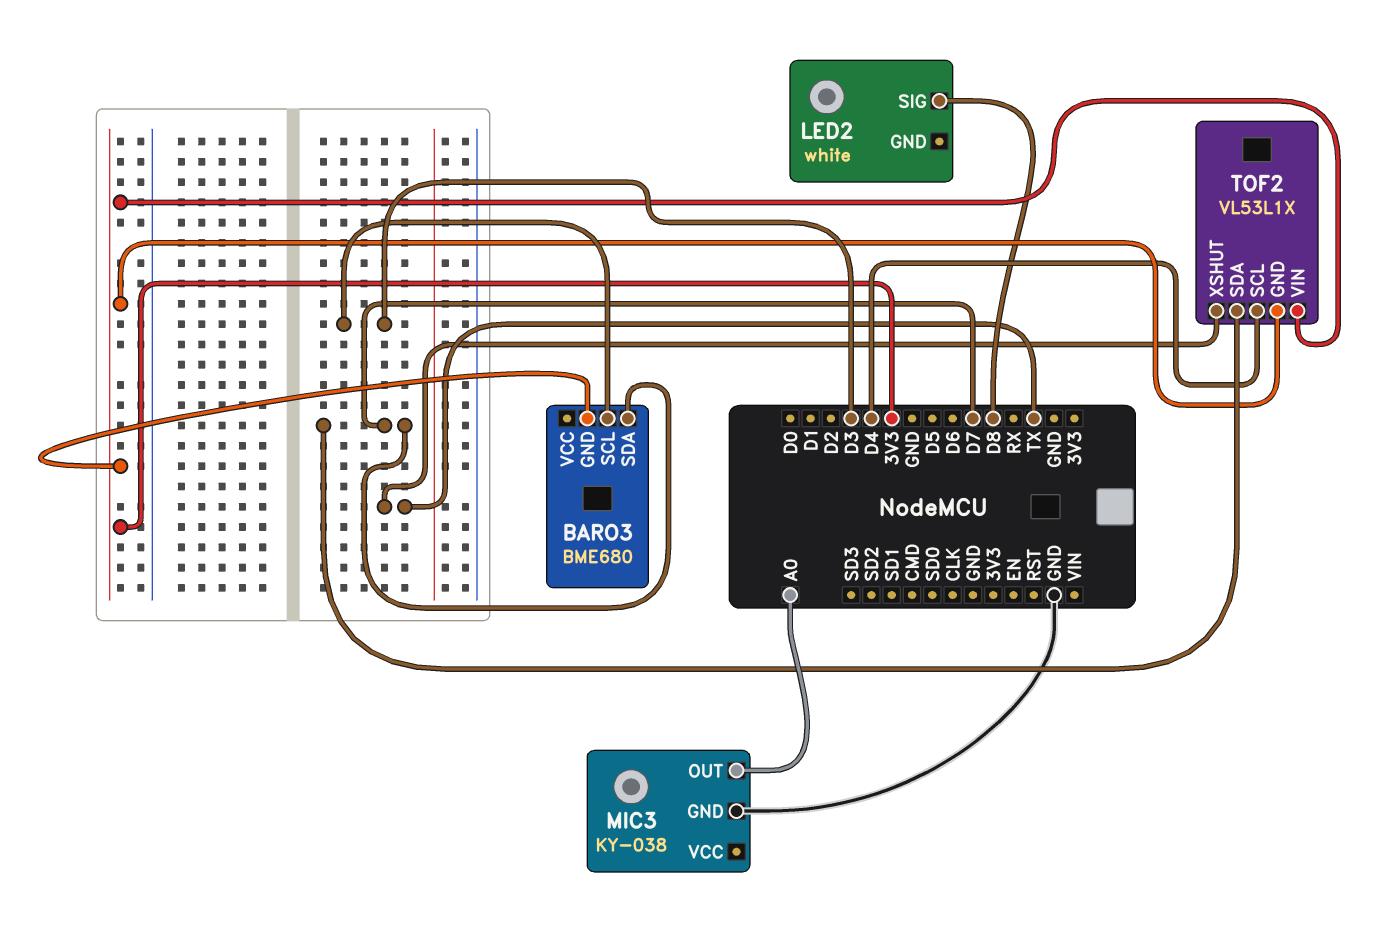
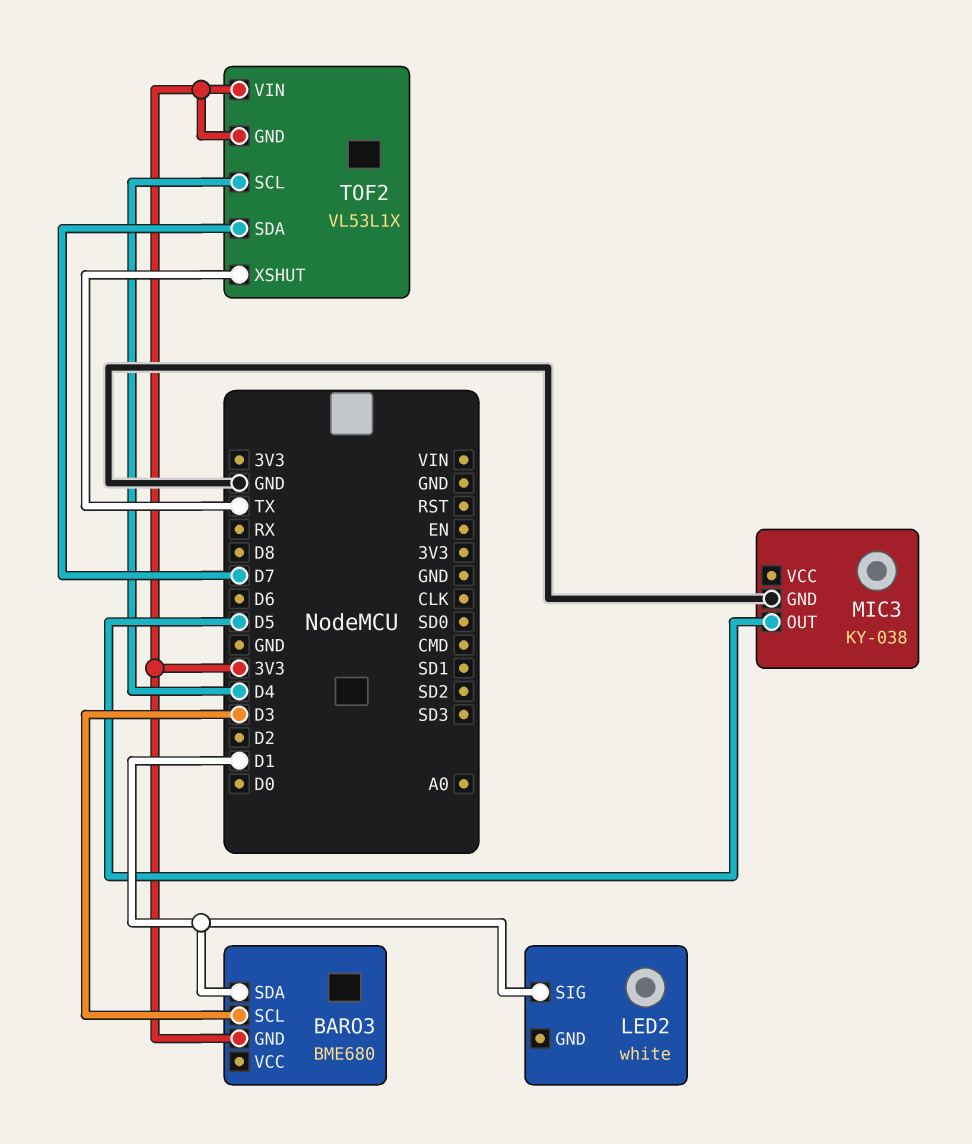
BARO3 pin SDA: D7 -> D1
LED2 pin SIG: D8 -> D1
MIC3 pin OUT: A0 -> D5

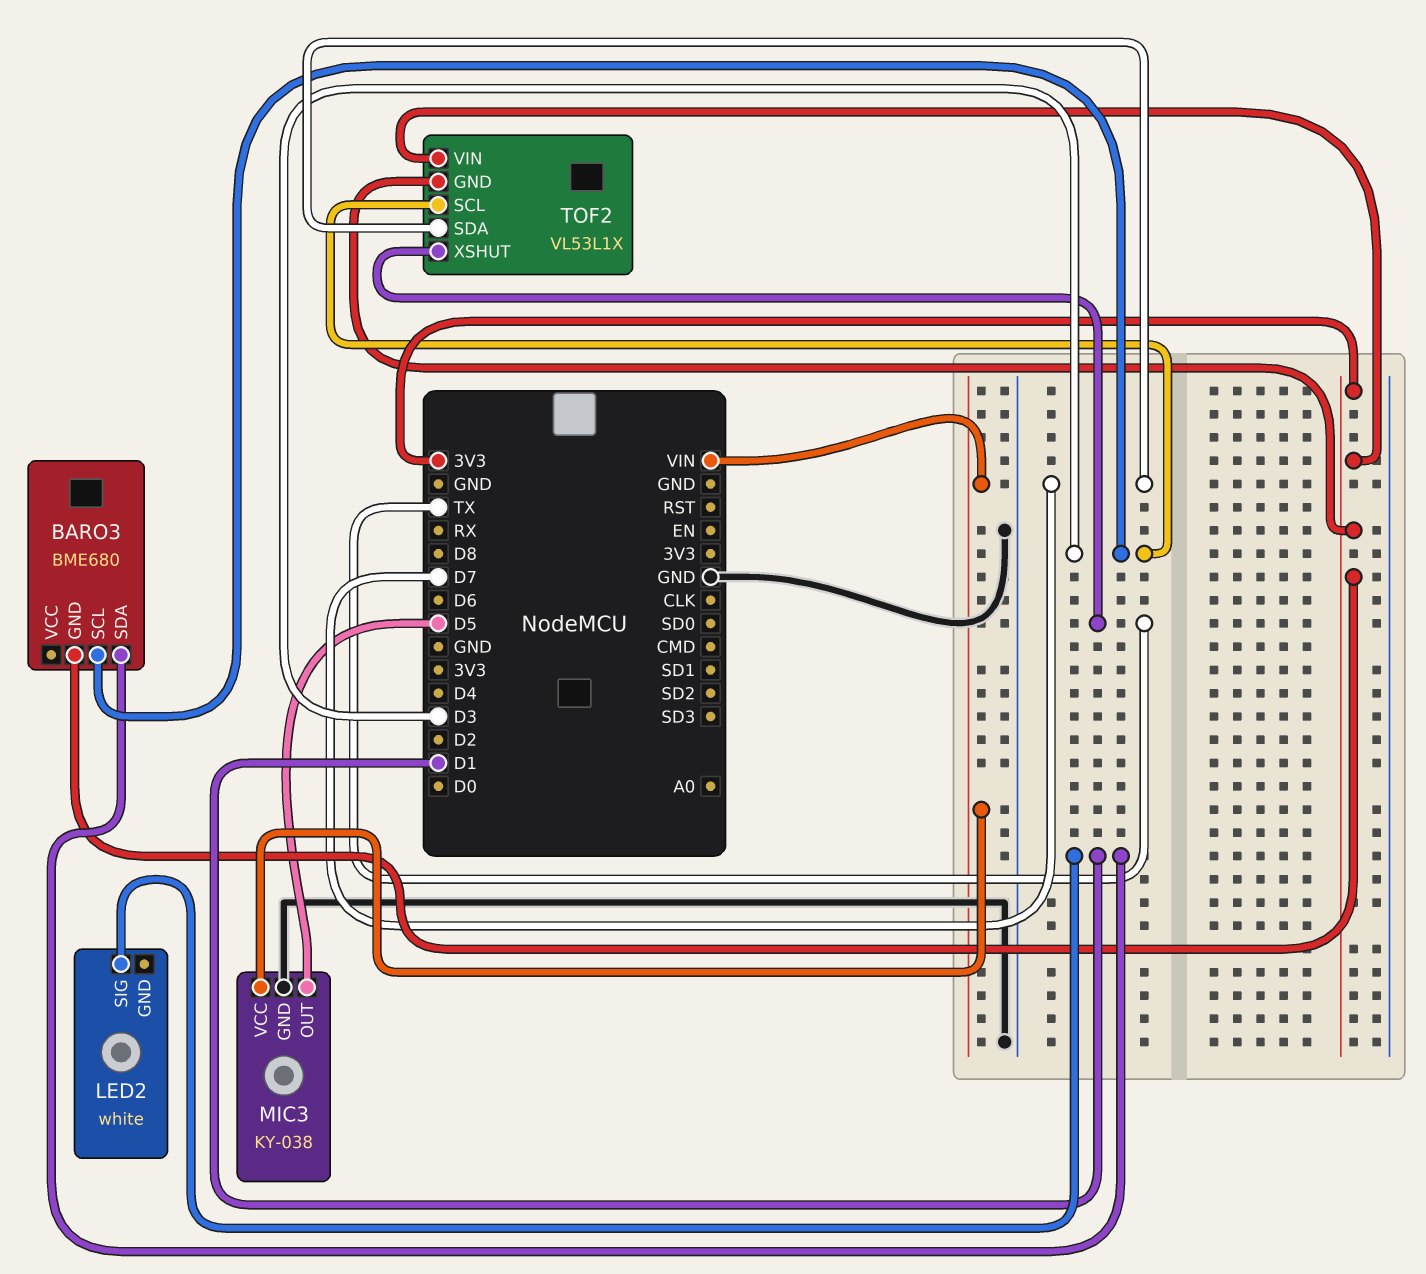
MIC3 pin VCC: none -> VIN
TOF2 pin SCL: D4 -> D3

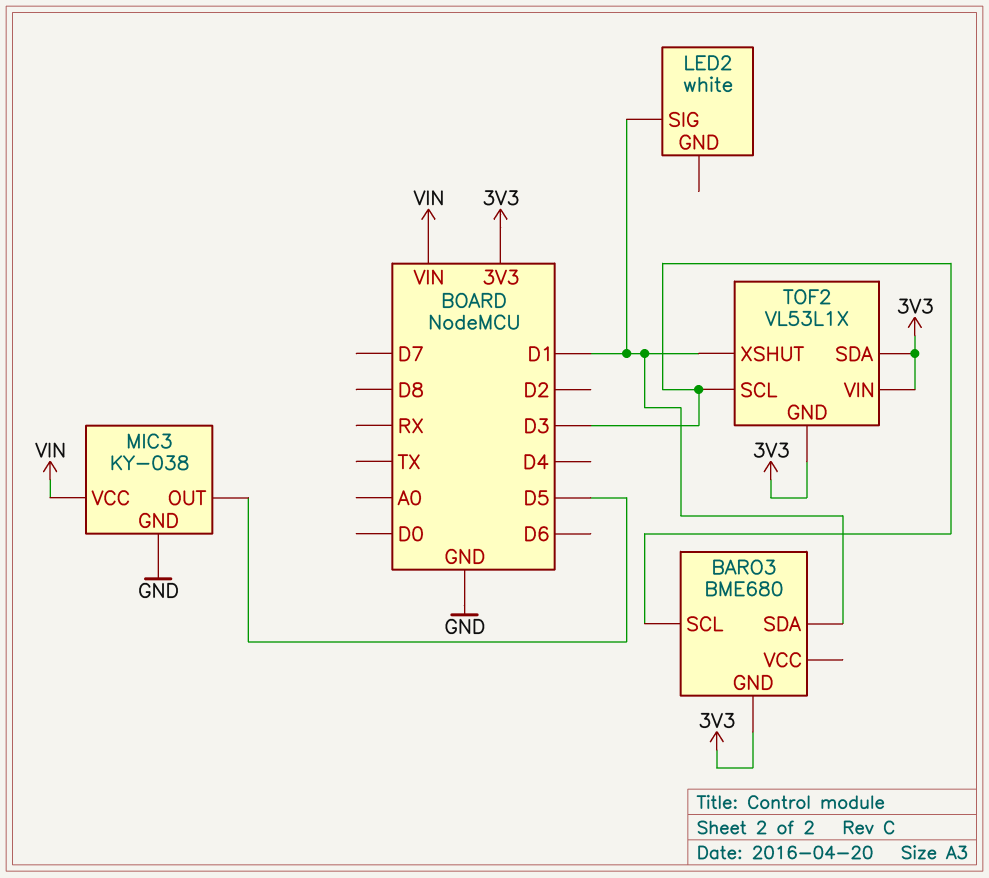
TOF2 pin SDA: D7 -> 3V3
TOF2 pin XSHUT: TX -> D1

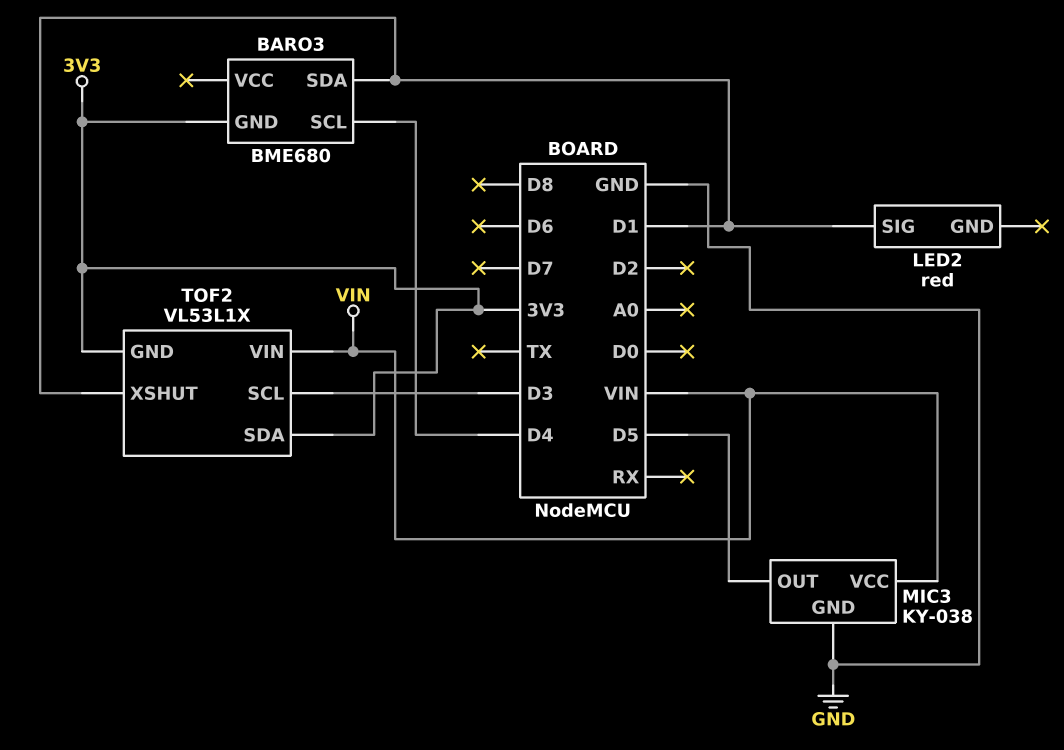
BARO3 pin SCL: D3 -> D4
LED2: white -> red
TOF2 pin VIN: 3V3 -> VIN

